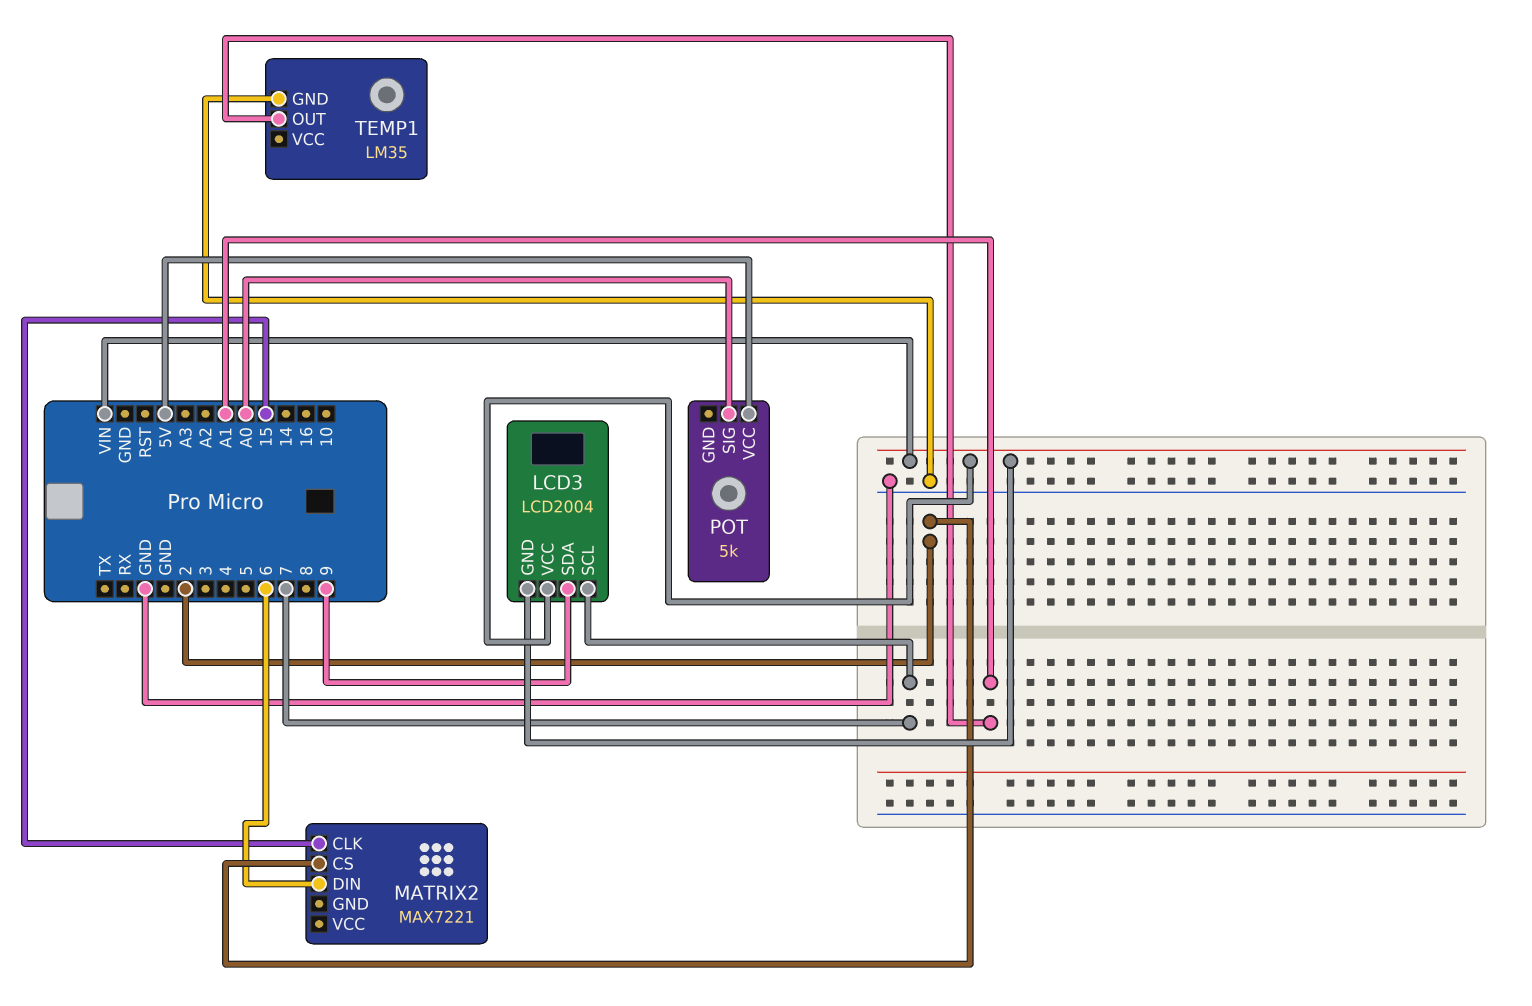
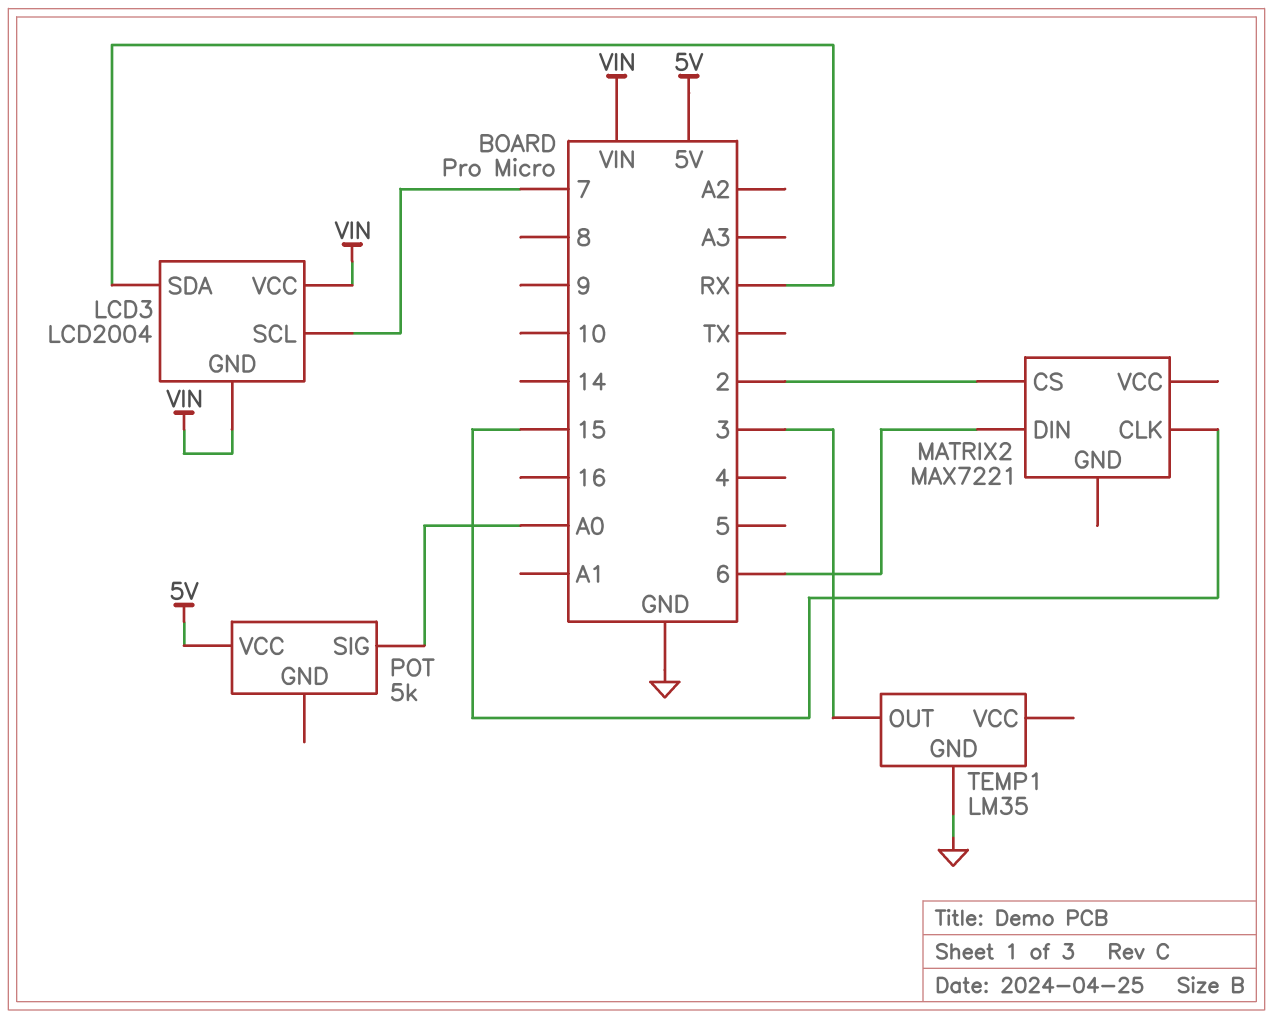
LCD3 pin SDA: 9 -> RX
TEMP1 pin OUT: A1 -> 3

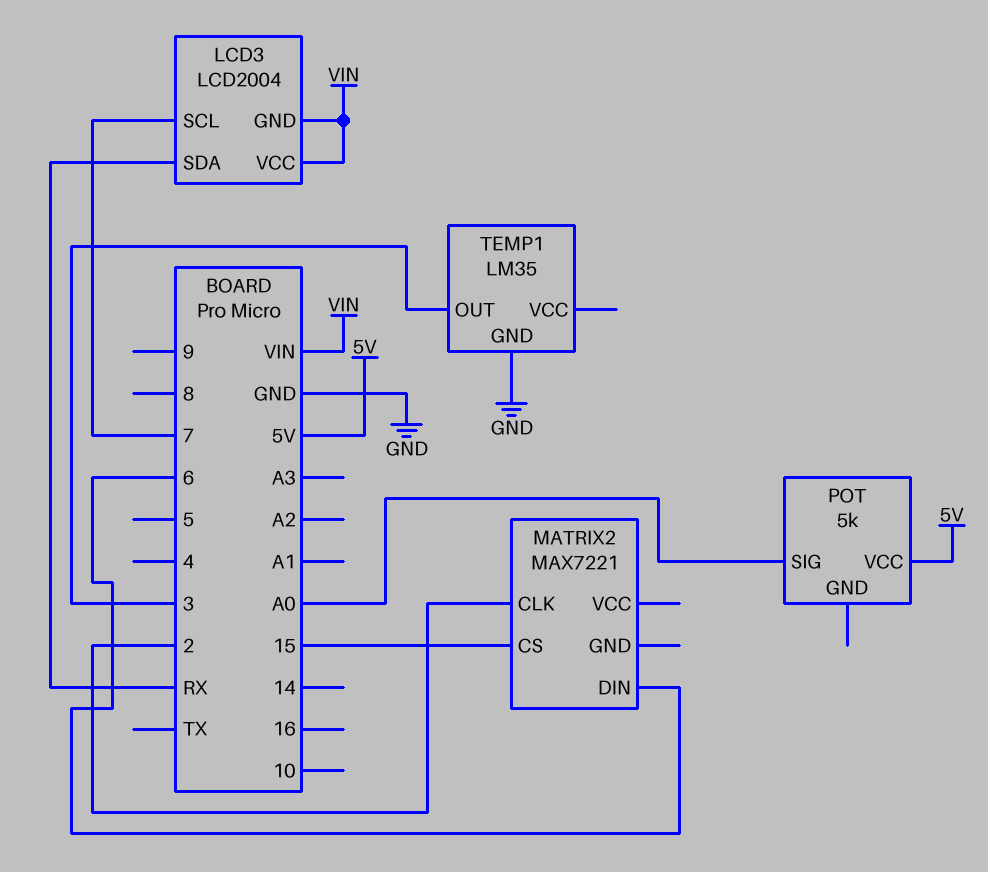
MATRIX2 pin CLK: 15 -> 2
MATRIX2 pin CS: 2 -> 15

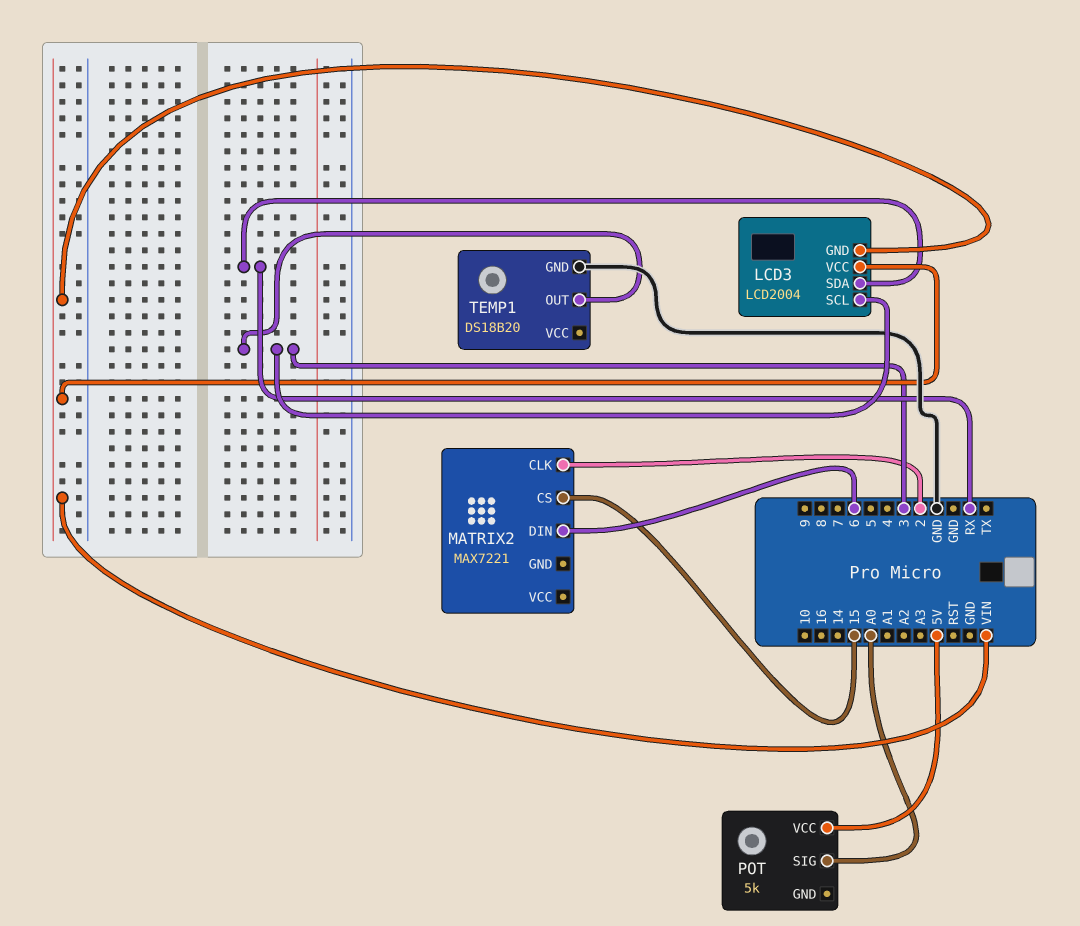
LCD3 pin SCL: 7 -> 3
TEMP1: LM35 -> DS18B20

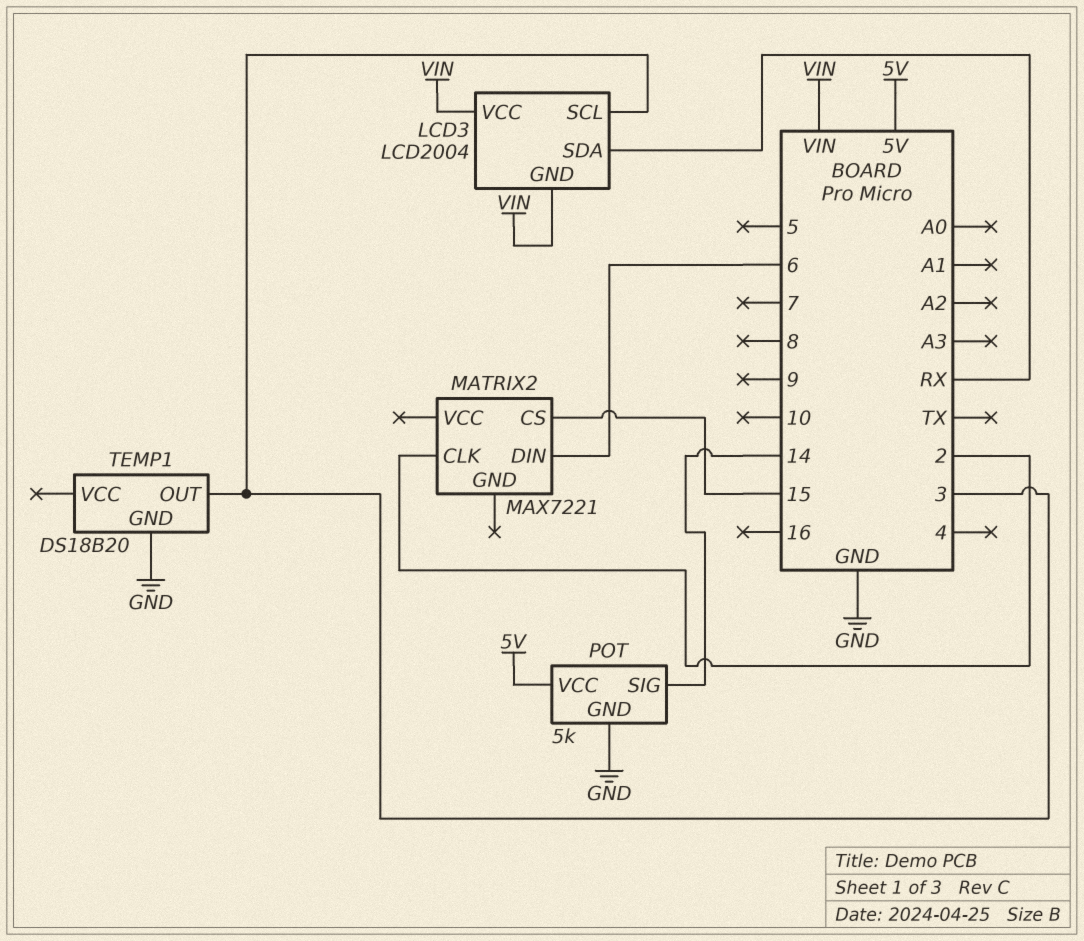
POT pin GND: none -> GND
POT pin SIG: A0 -> 14

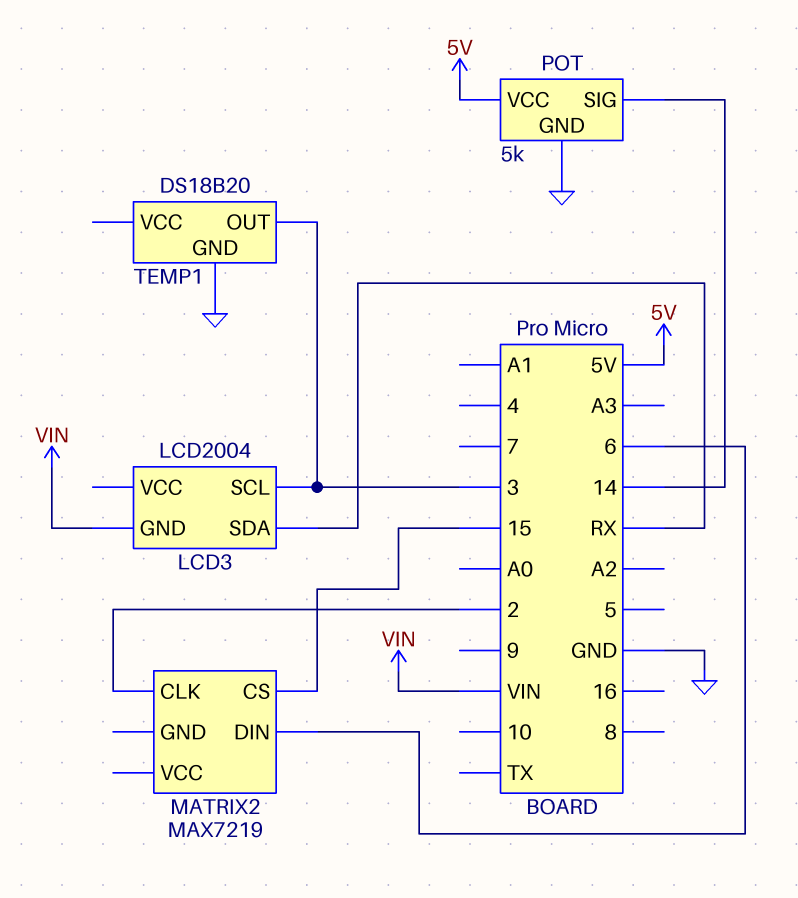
LCD3 pin VCC: VIN -> none
MATRIX2: MAX7221 -> MAX7219

